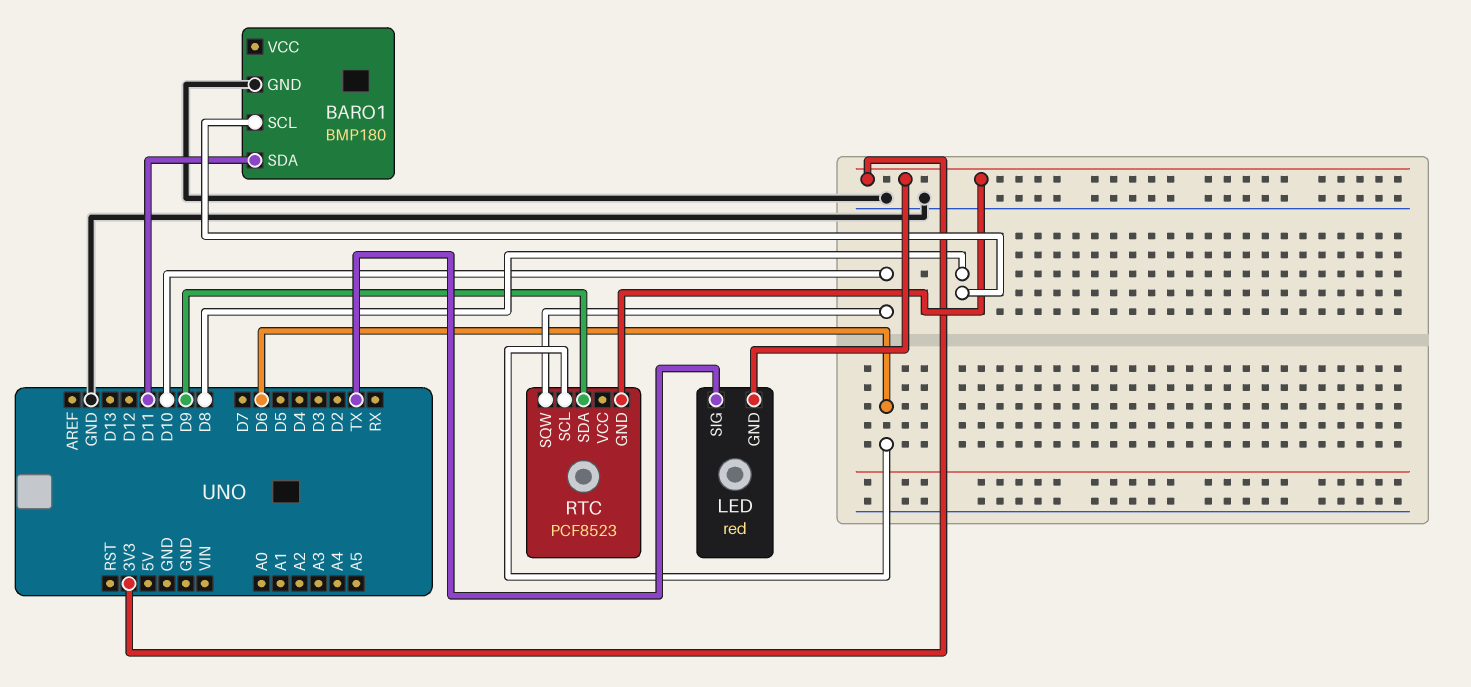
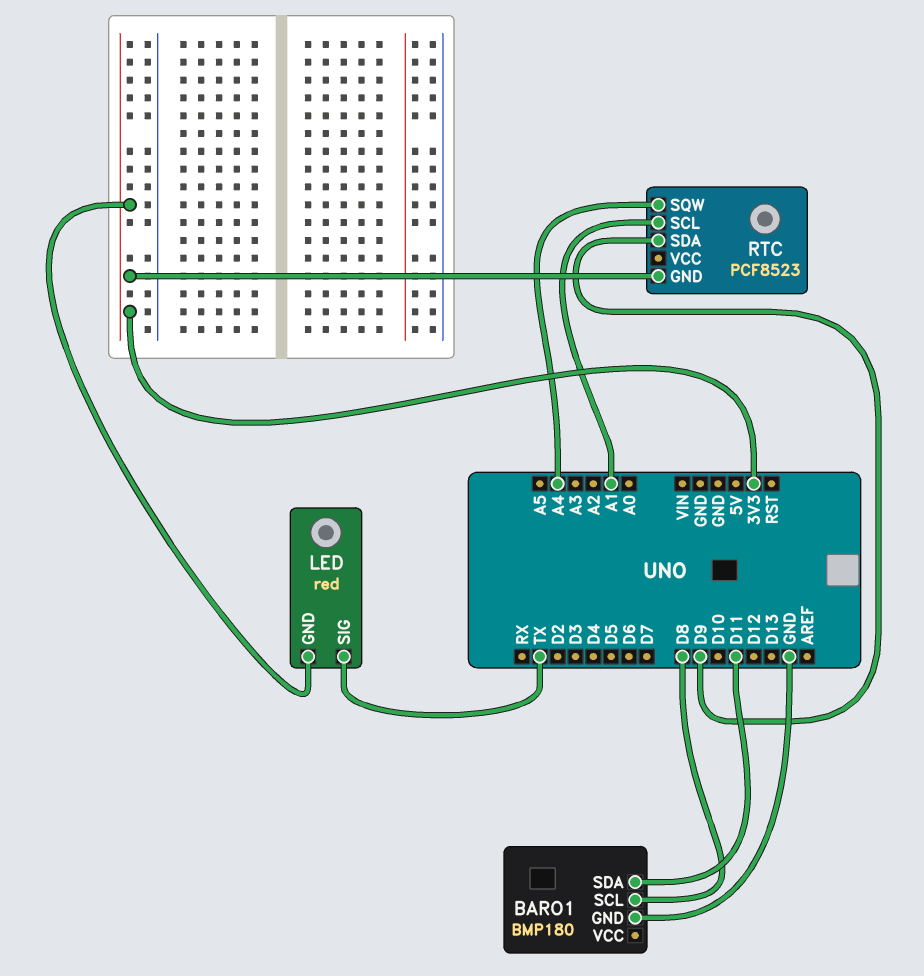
RTC pin SCL: D6 -> A1
RTC pin SQW: D10 -> A4

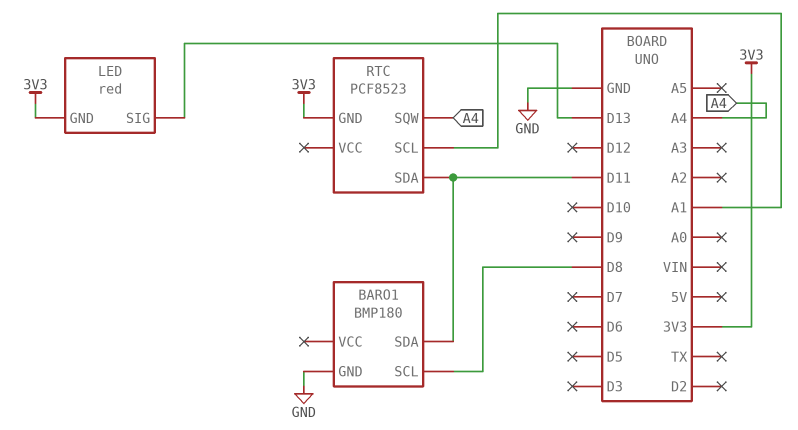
LED pin SIG: TX -> D13
RTC pin SDA: D9 -> D11

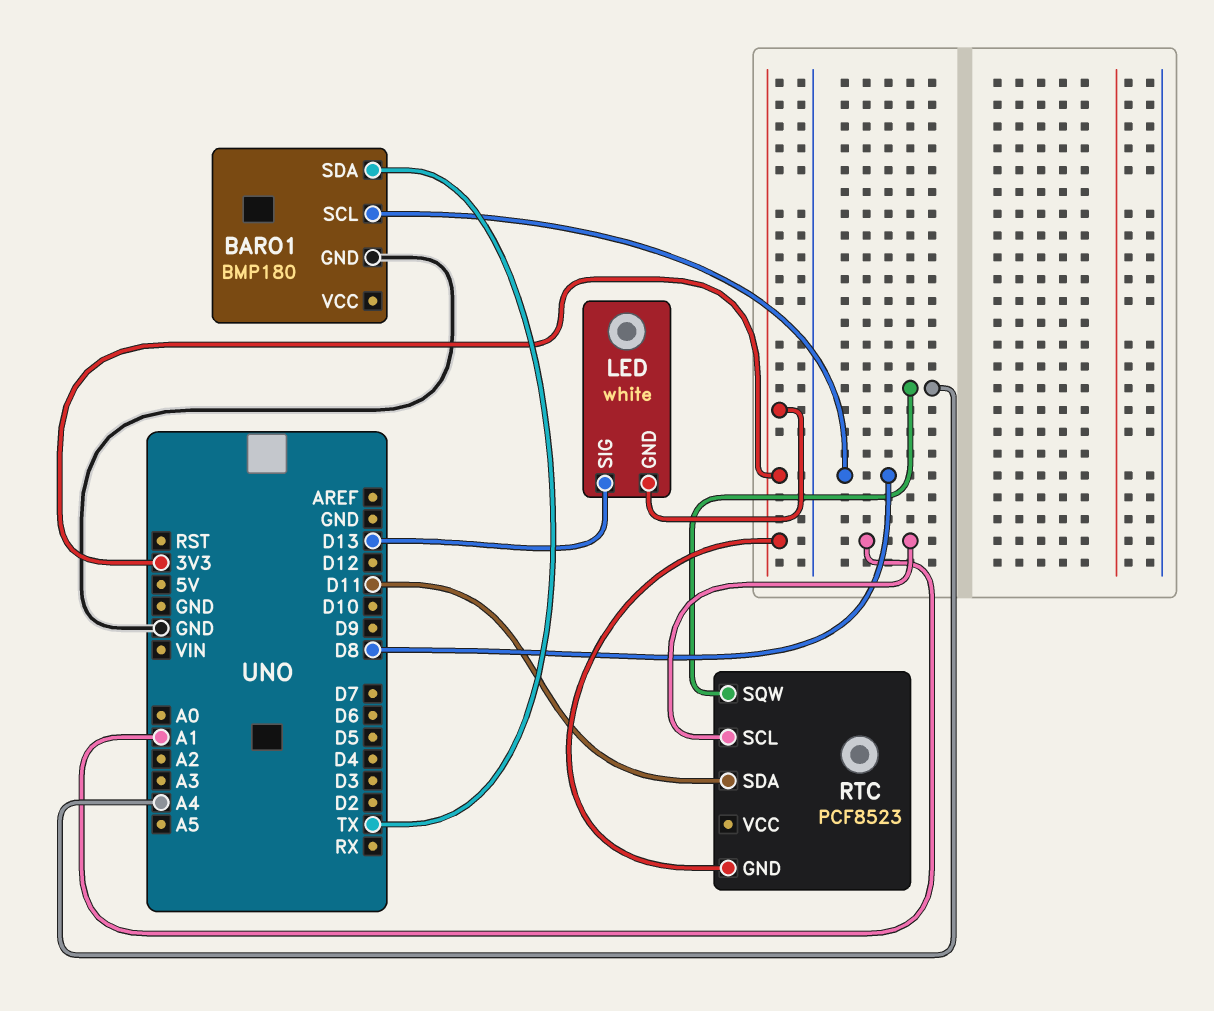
BARO1 pin SDA: D11 -> TX
LED: red -> white

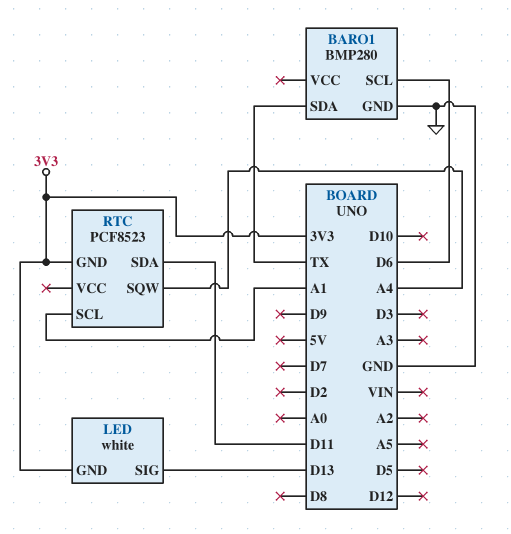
BARO1: BMP180 -> BMP280
BARO1 pin SCL: D8 -> D6

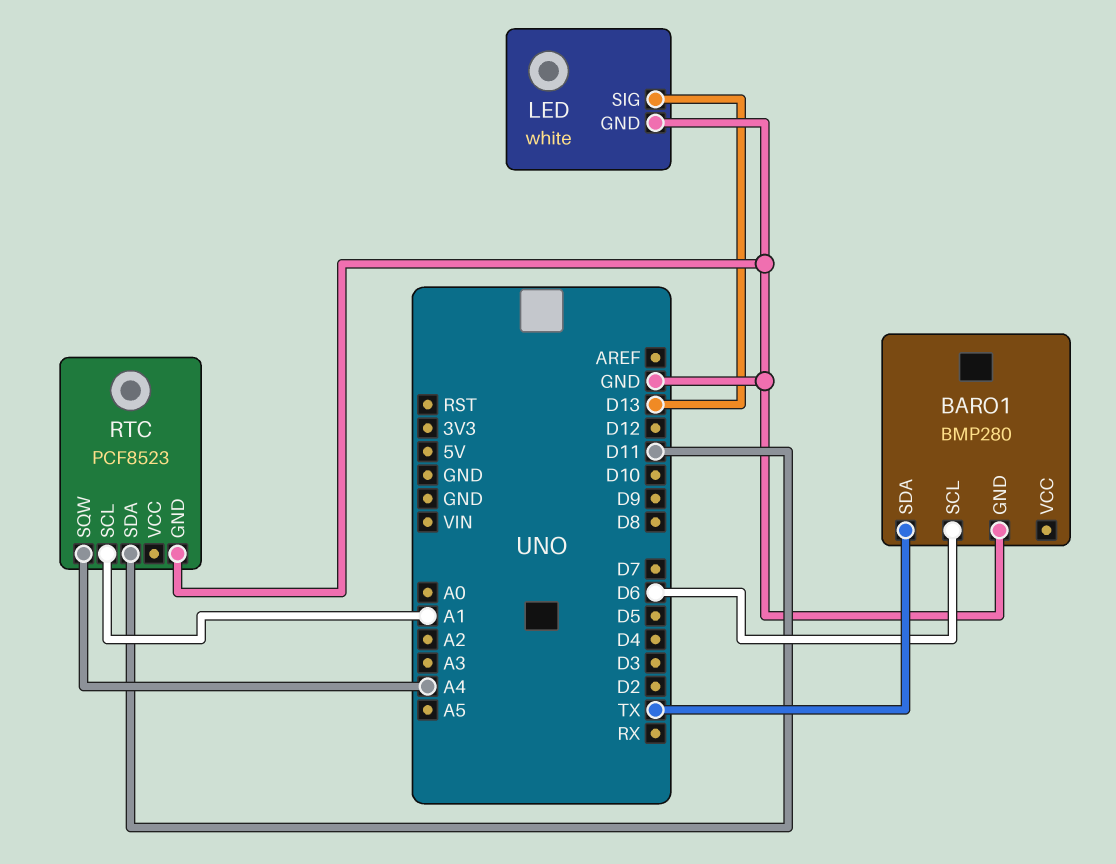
LED pin GND: 3V3 -> GND
RTC pin GND: 3V3 -> GND

